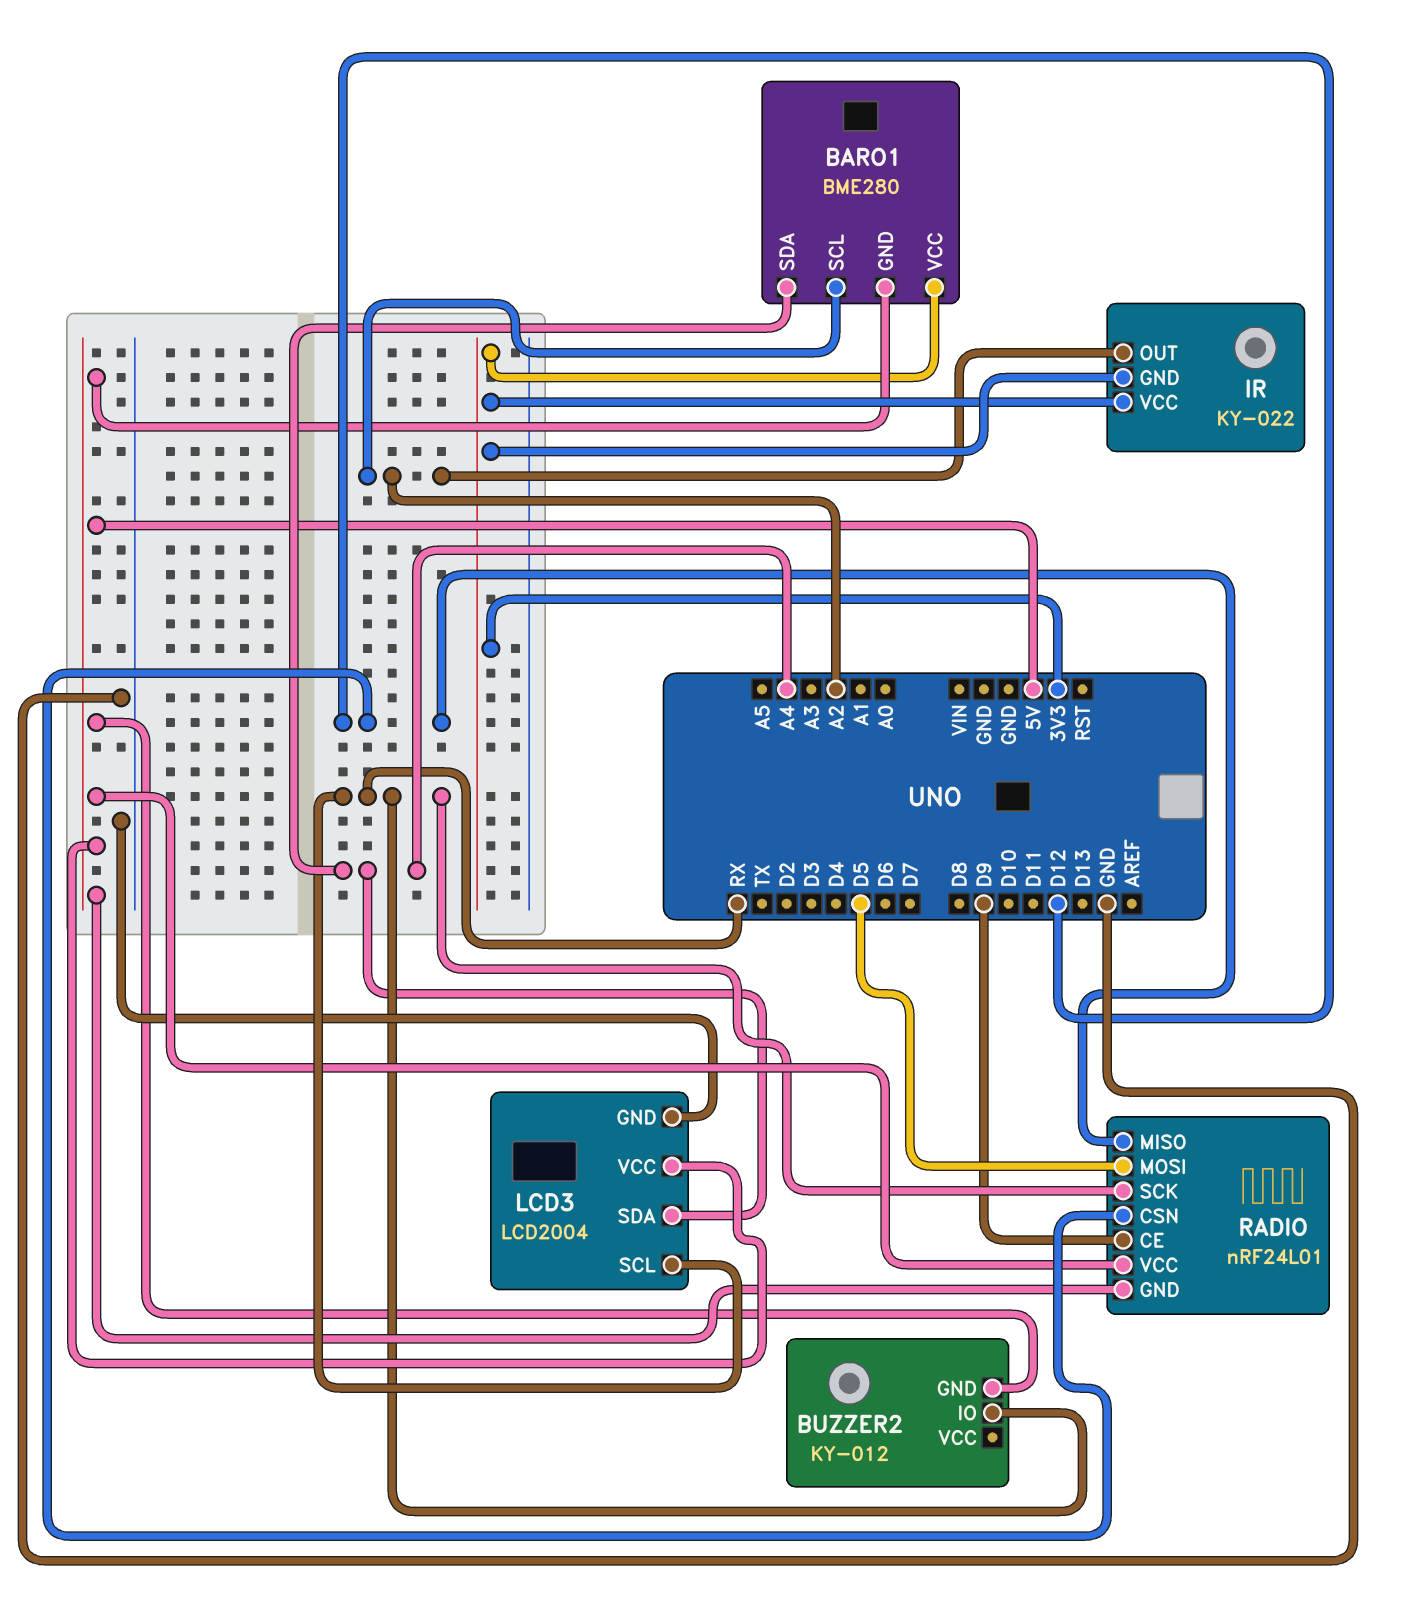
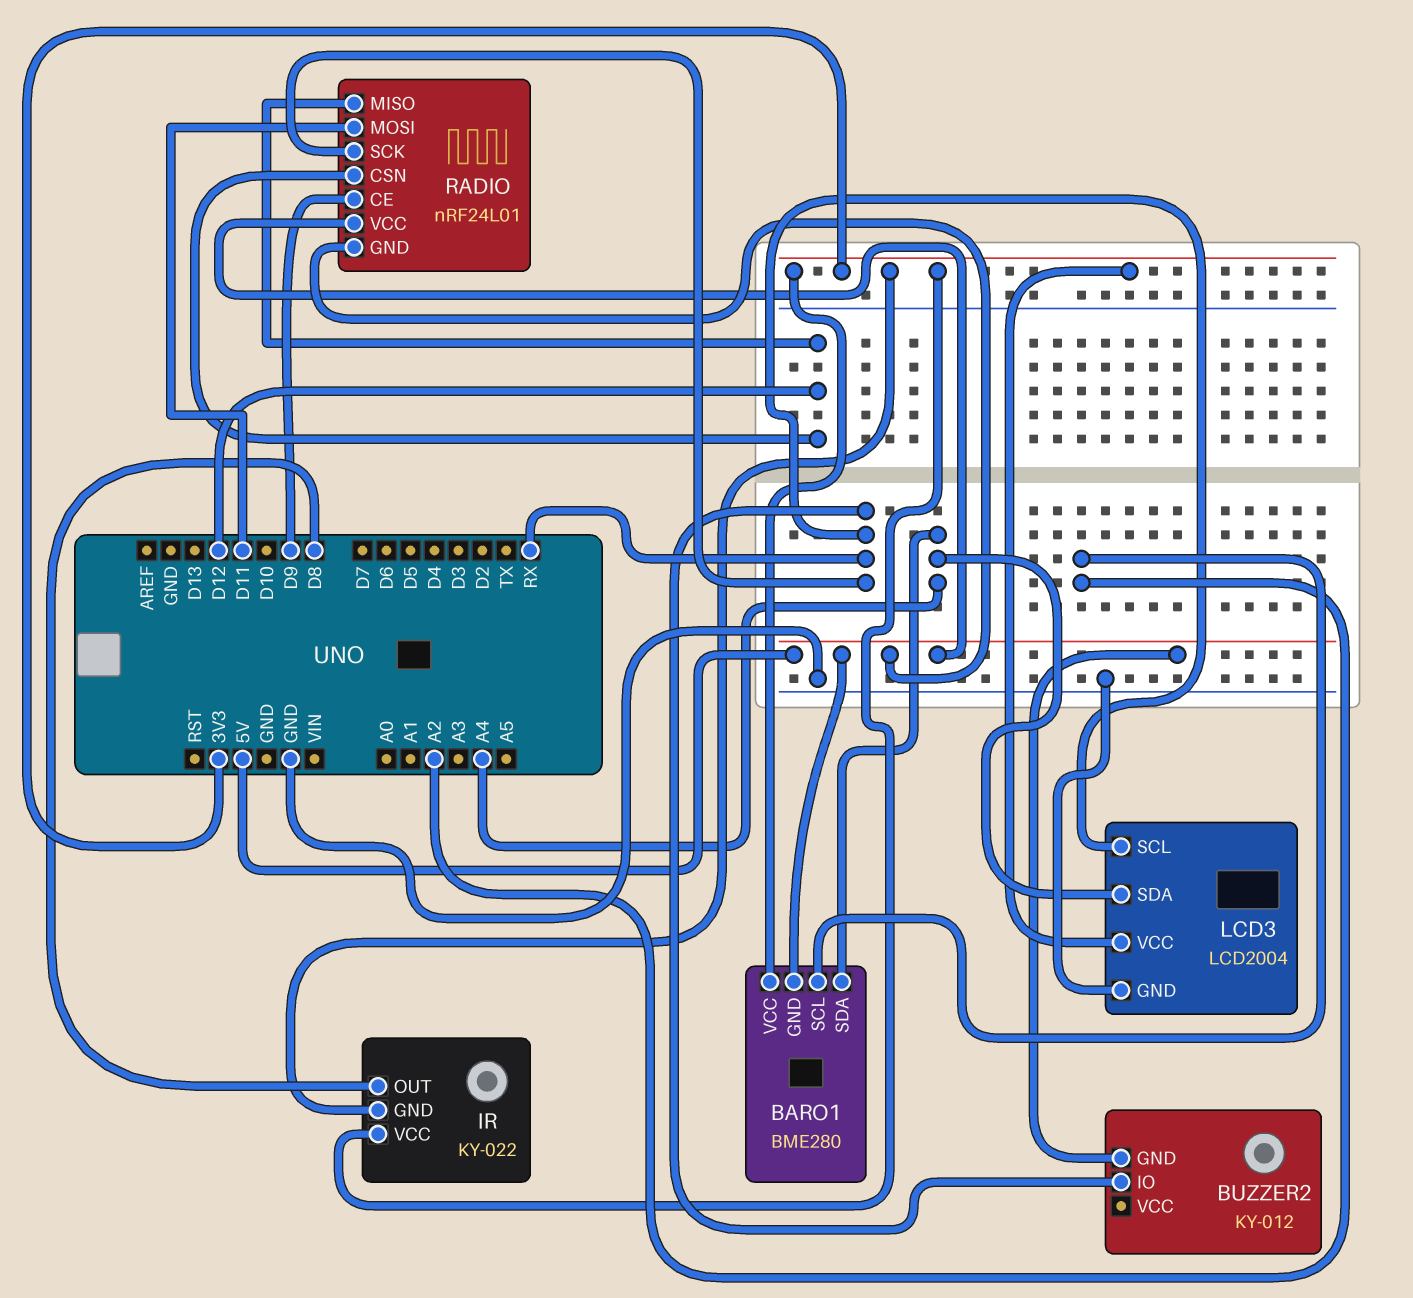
IR pin OUT: A2 -> D8
LCD3 pin VCC: 5V -> 3V3
RADIO pin MOSI: D5 -> D11

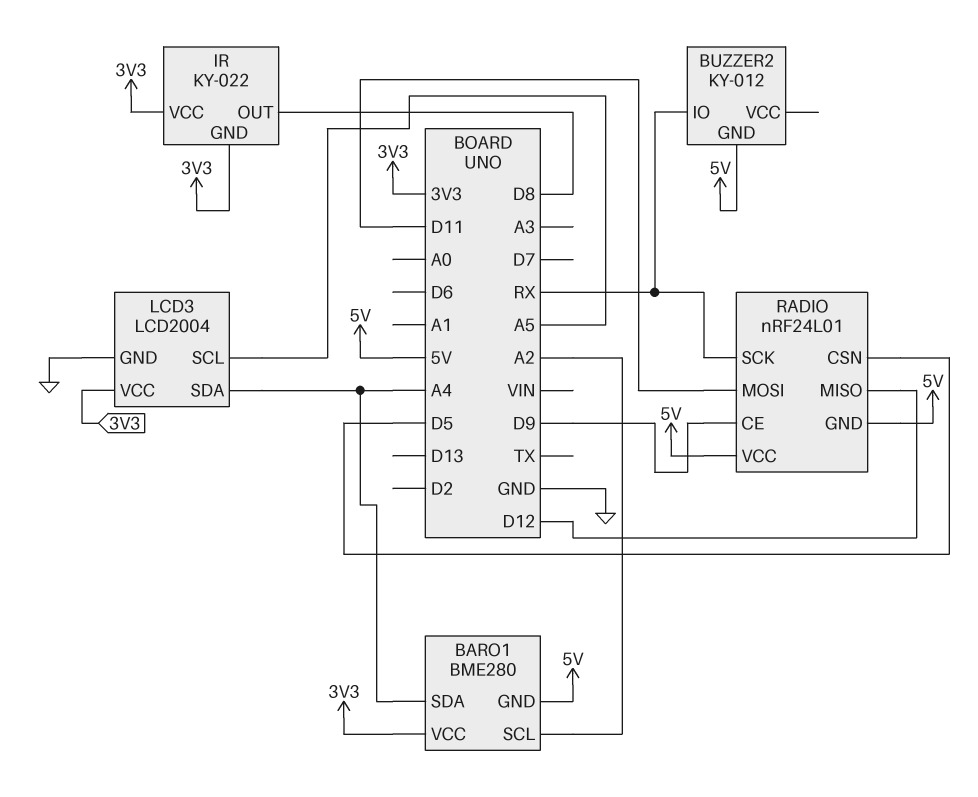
LCD3 pin SCL: RX -> A5
RADIO pin CSN: D12 -> D5

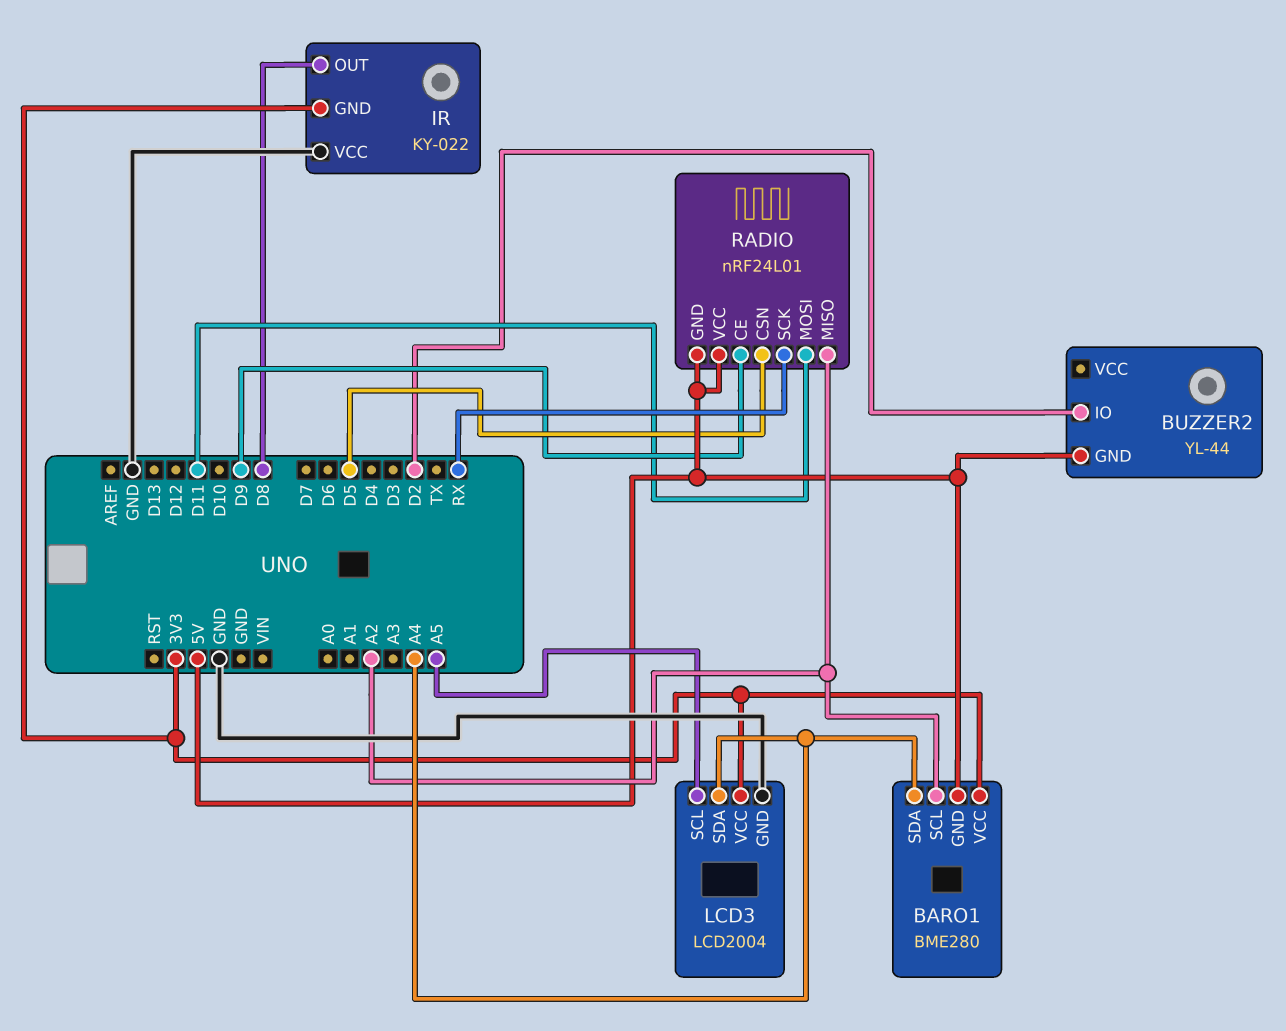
BUZZER2: KY-012 -> YL-44
BUZZER2 pin IO: RX -> D2
IR pin VCC: 3V3 -> GND
RADIO pin MISO: D12 -> A2

